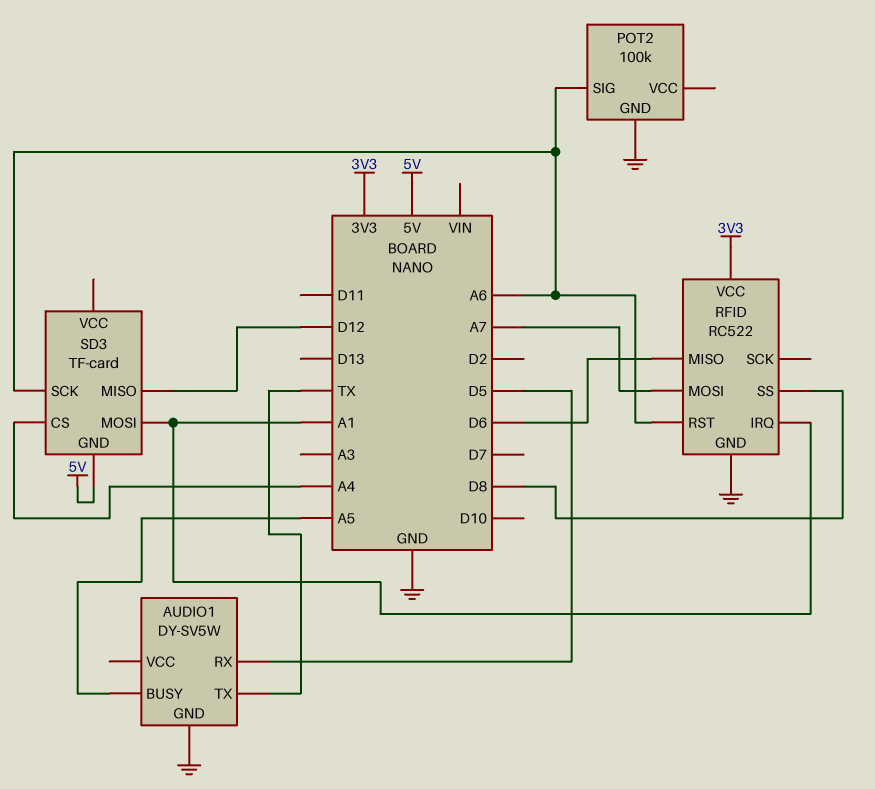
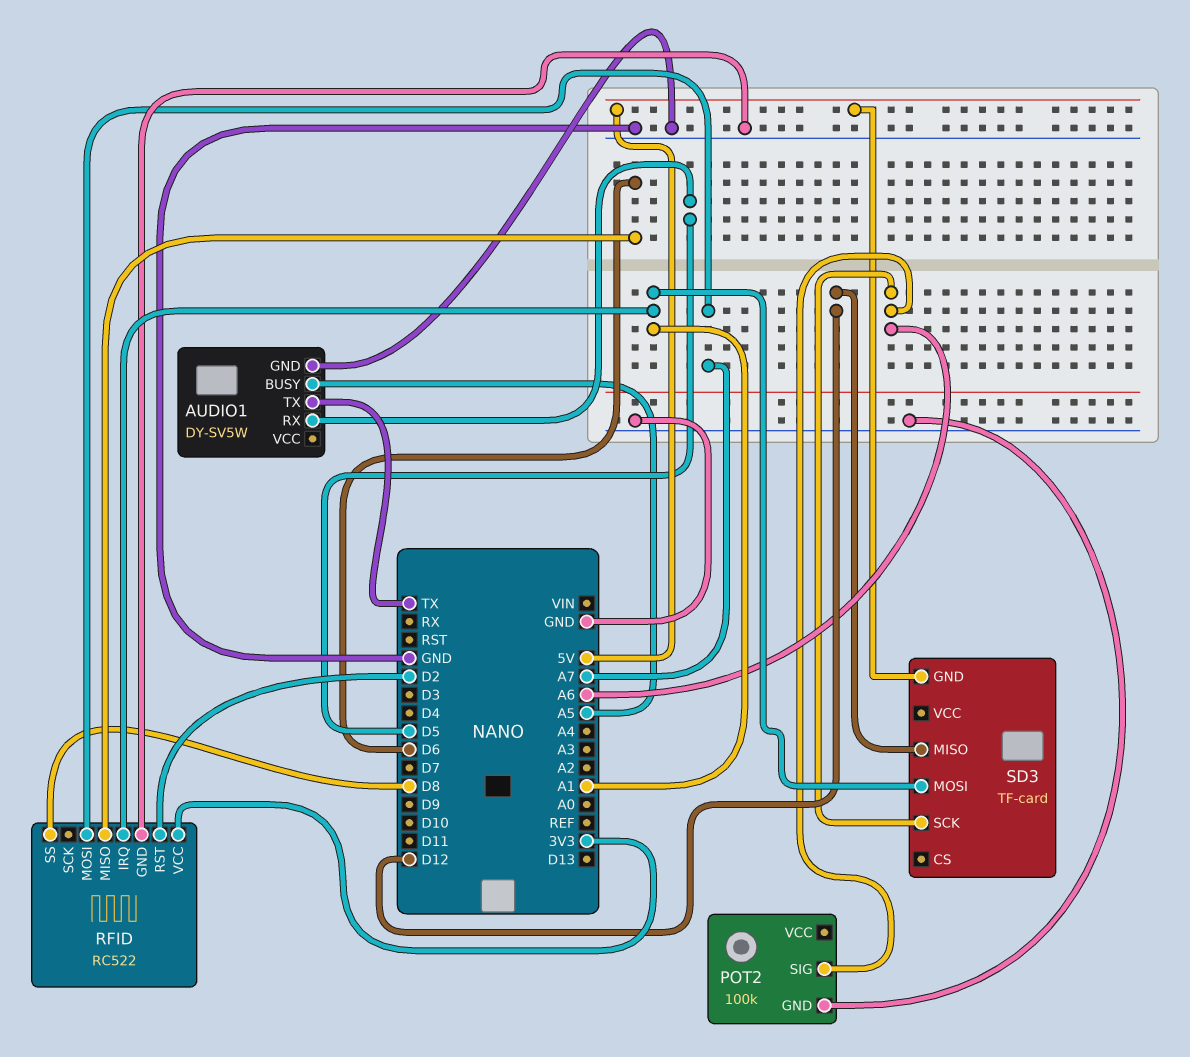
RFID pin RST: A6 -> D2
SD3 pin CS: A4 -> none

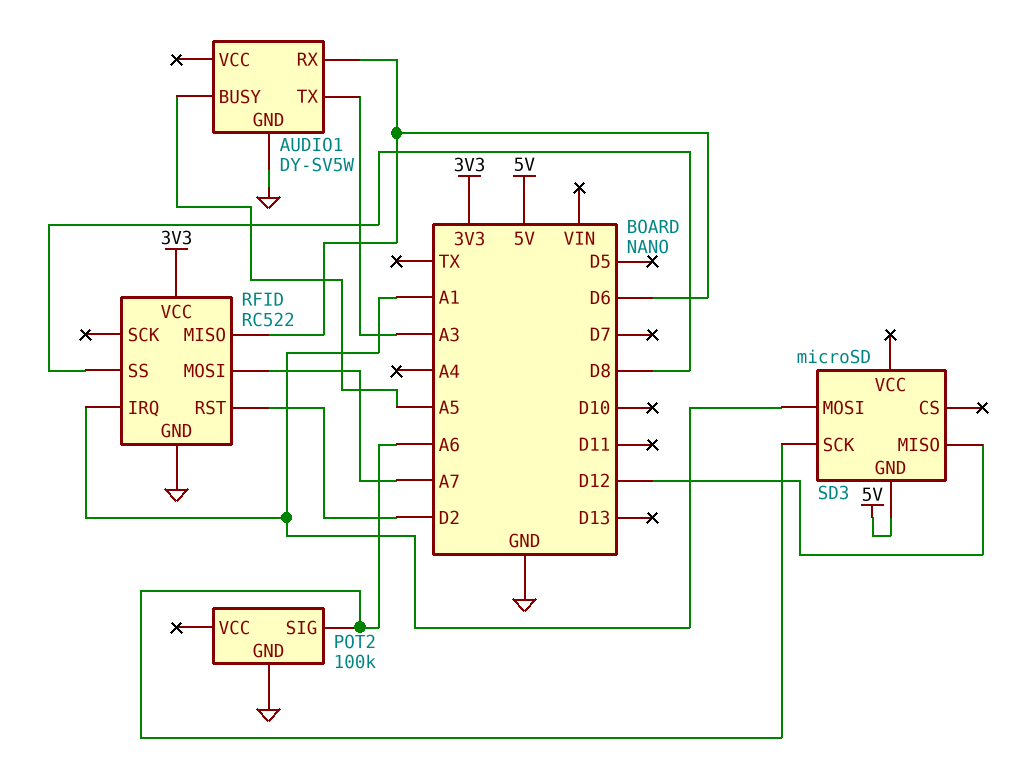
AUDIO1 pin RX: D5 -> D6
AUDIO1 pin TX: TX -> A3
SD3: TF-card -> microSD

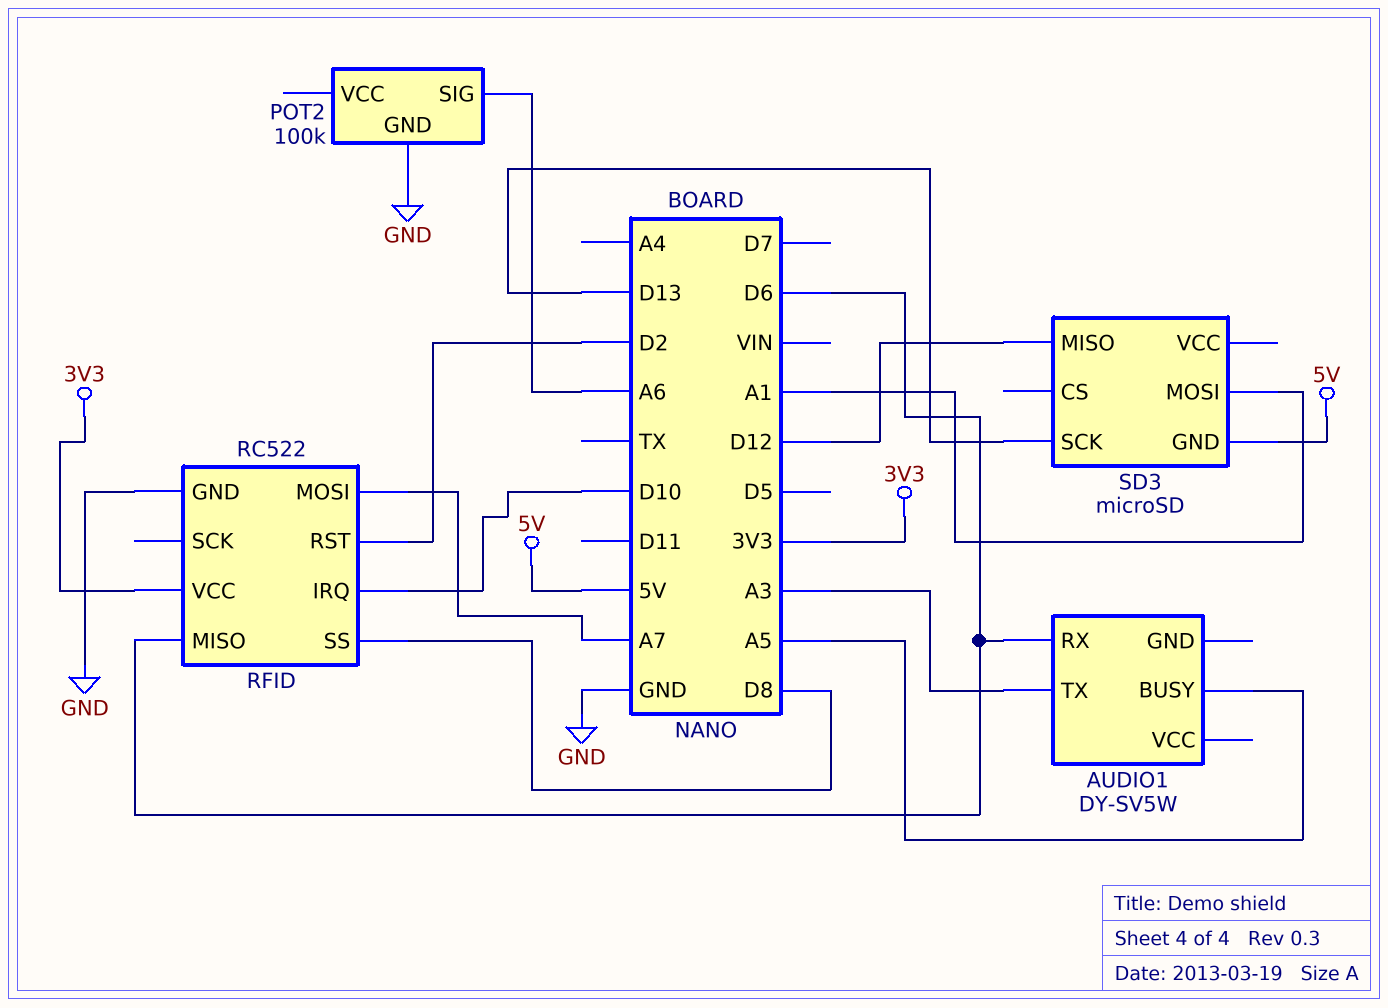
AUDIO1 pin GND: GND -> none
RFID pin IRQ: A1 -> D10
SD3 pin SCK: A6 -> D13

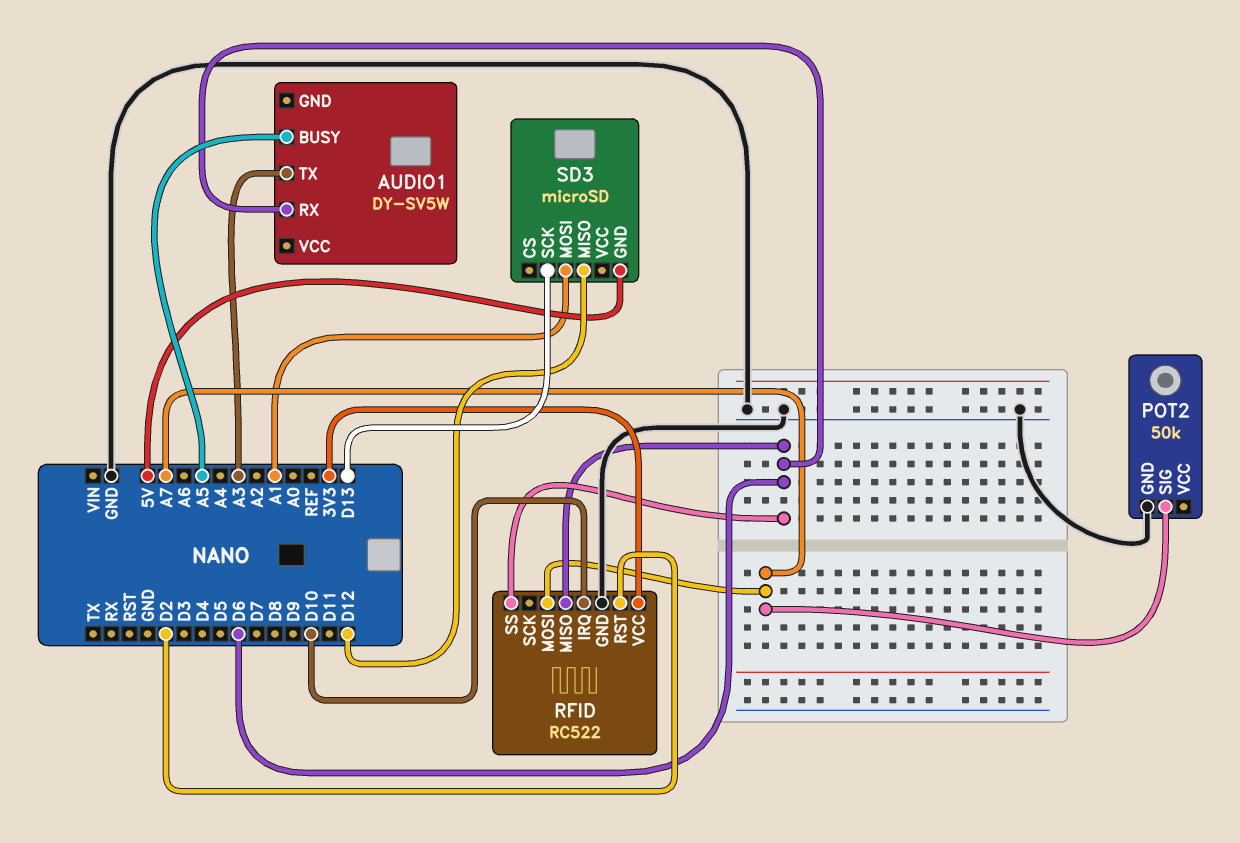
POT2: 100k -> 50k
POT2 pin SIG: A6 -> A7
RFID pin SS: D8 -> D6

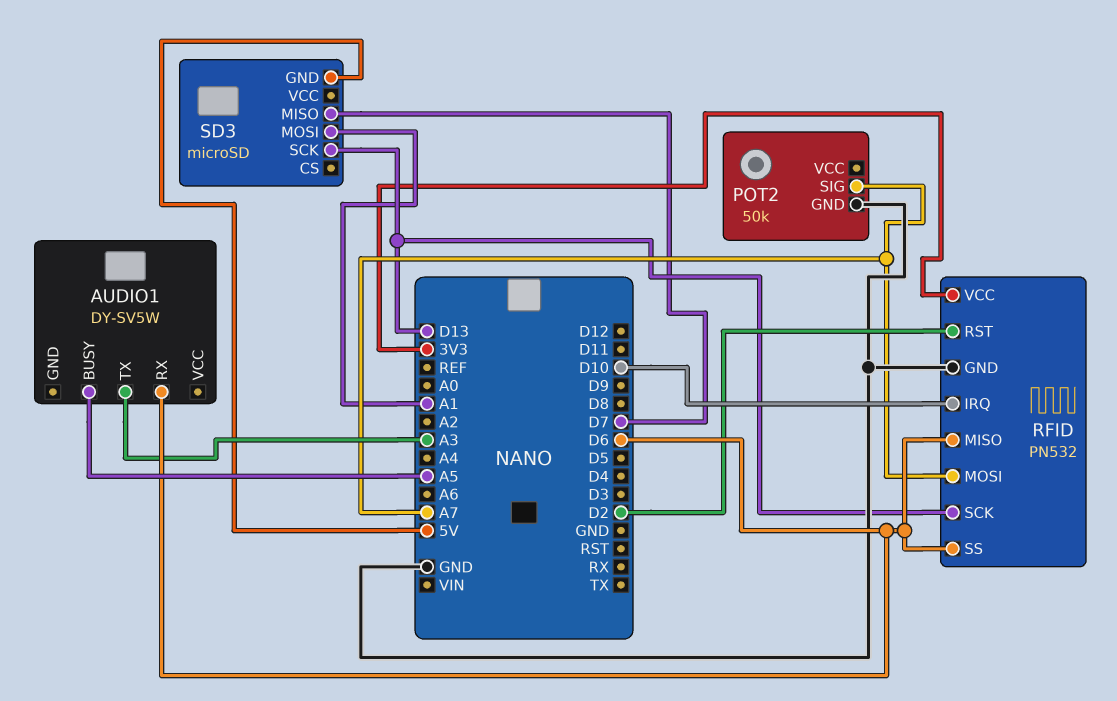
RFID: RC522 -> PN532
RFID pin SCK: none -> D13
SD3 pin MISO: D12 -> D7

